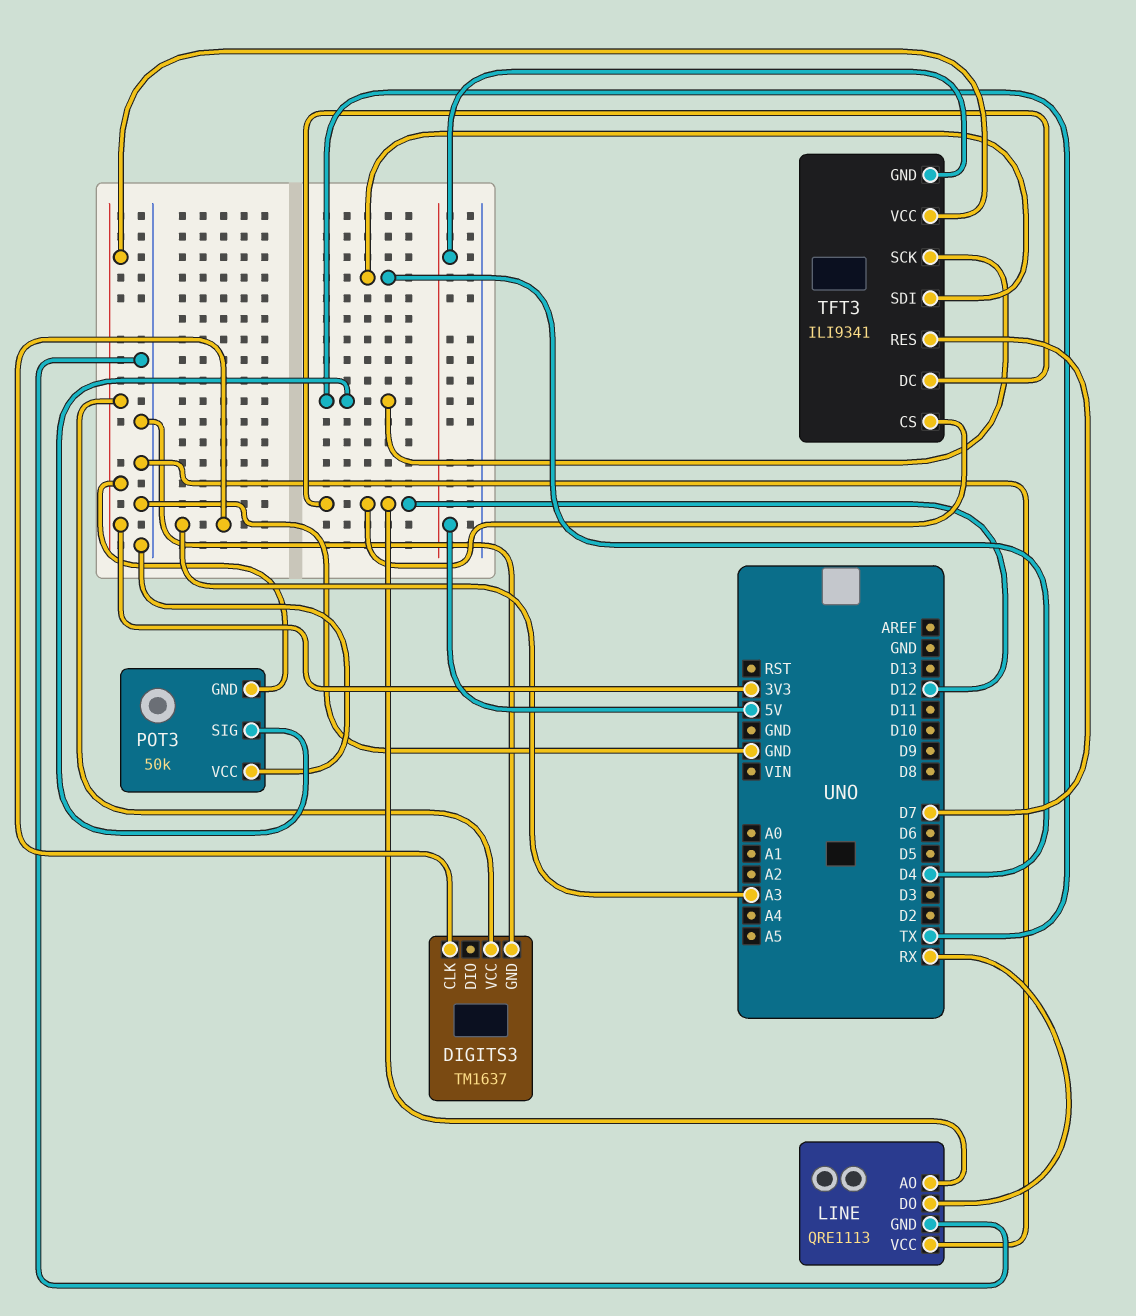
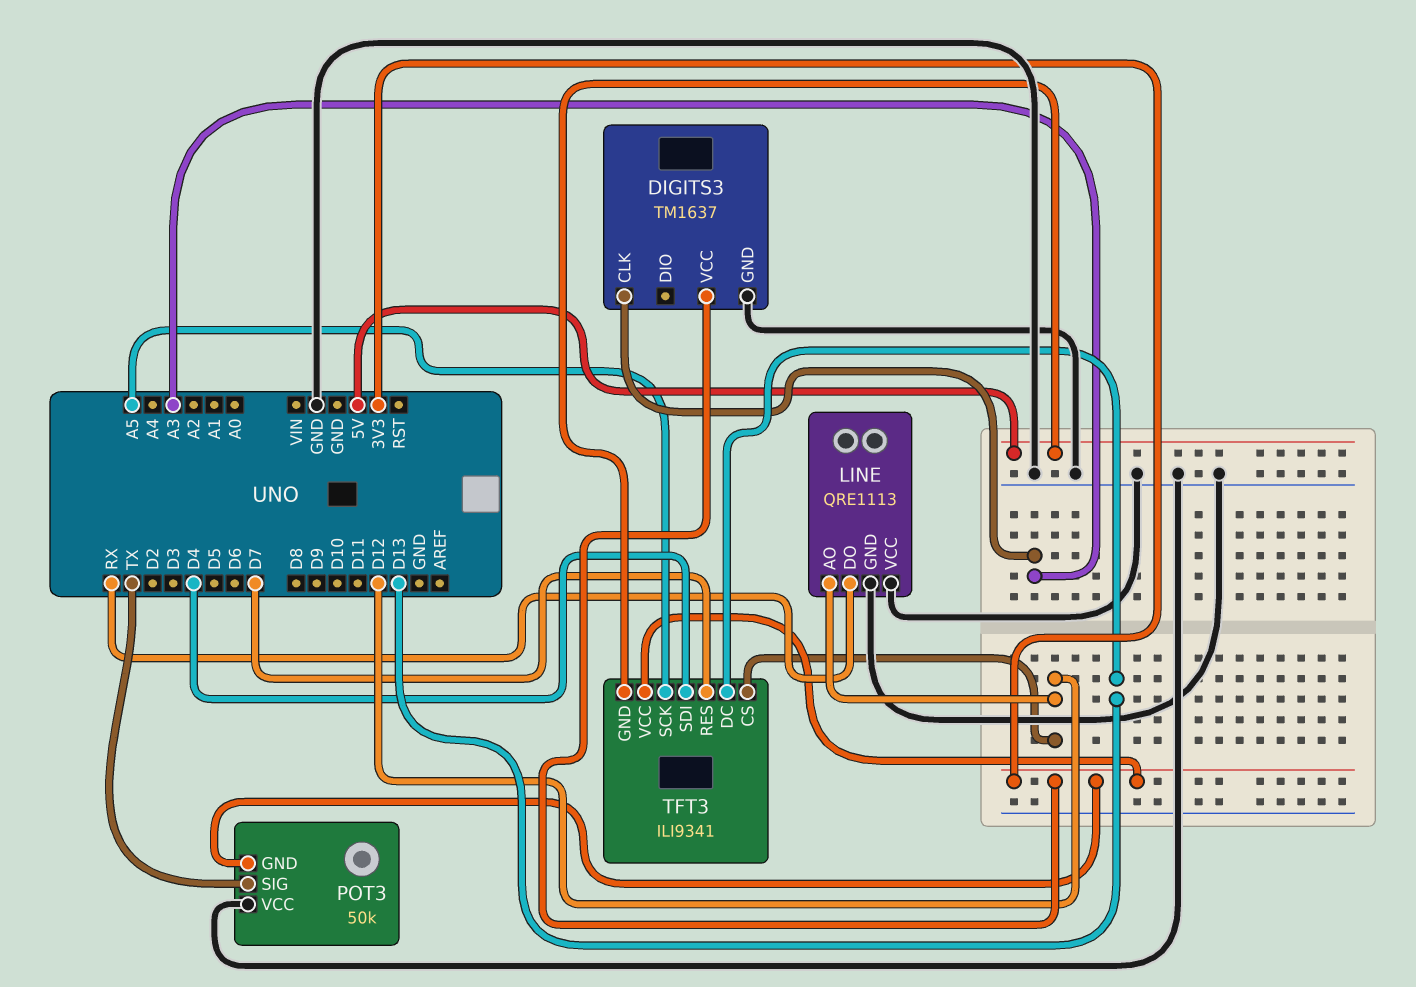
TFT3 pin DC: D12 -> D13
TFT3 pin SCK: TX -> A5

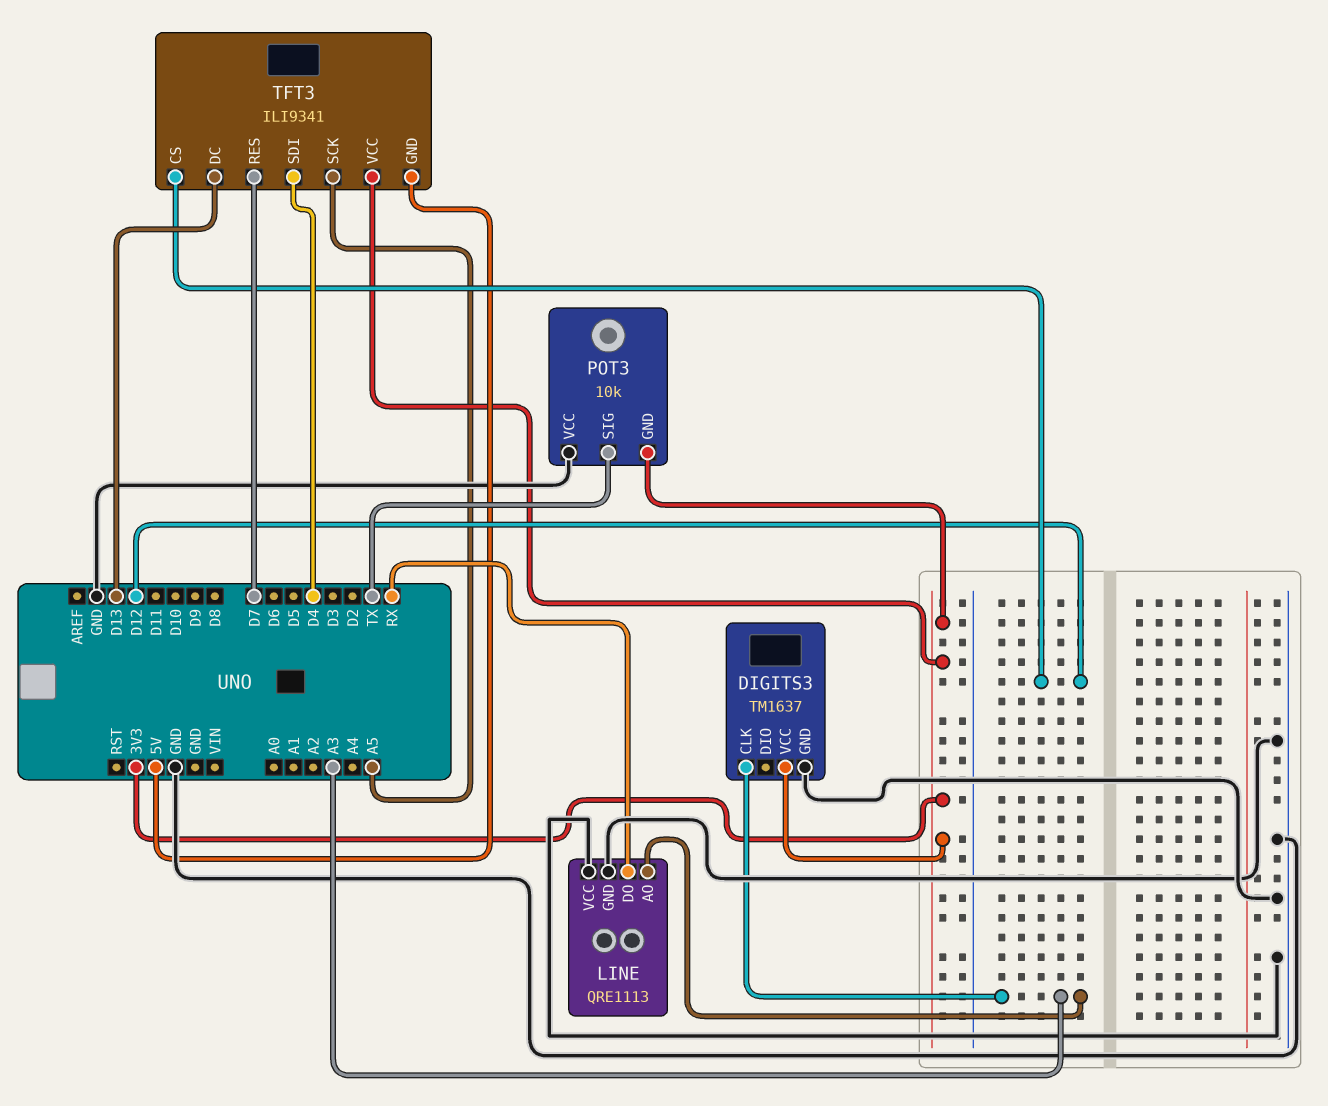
LINE pin AO: D12 -> A3
POT3: 50k -> 10k

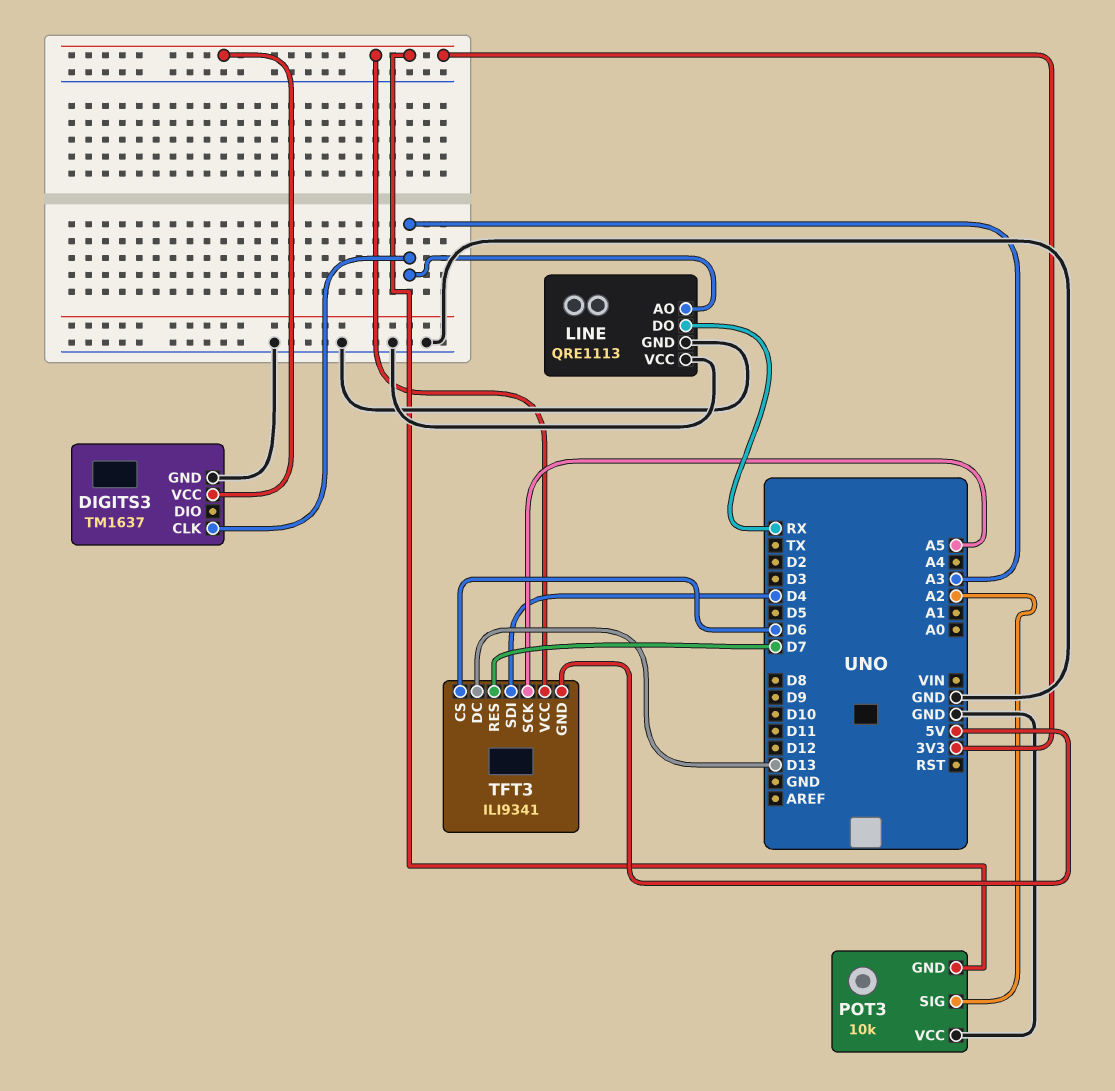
POT3 pin SIG: TX -> A2
TFT3 pin CS: D12 -> D6

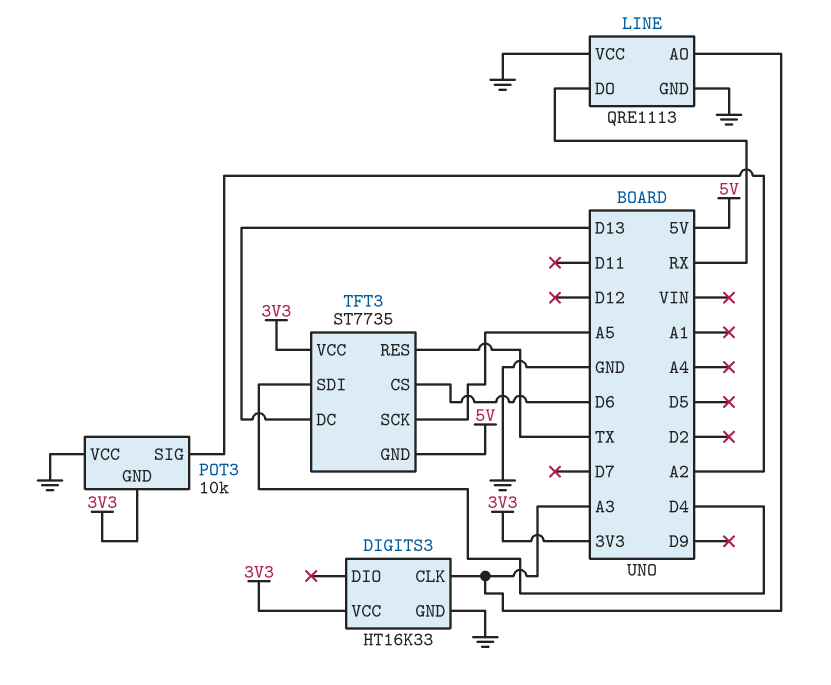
DIGITS3: TM1637 -> HT16K33
TFT3: ILI9341 -> ST7735
TFT3 pin RES: D7 -> TX

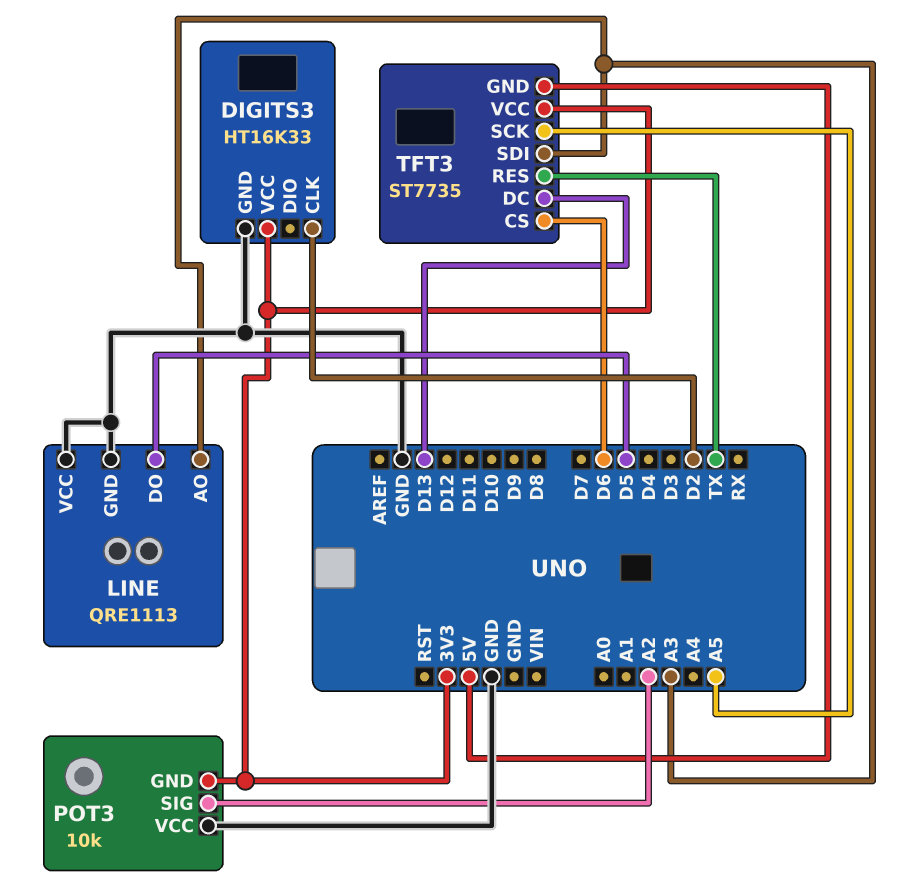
DIGITS3 pin CLK: A3 -> D2
LINE pin DO: RX -> D5
TFT3 pin SDI: D4 -> A3

